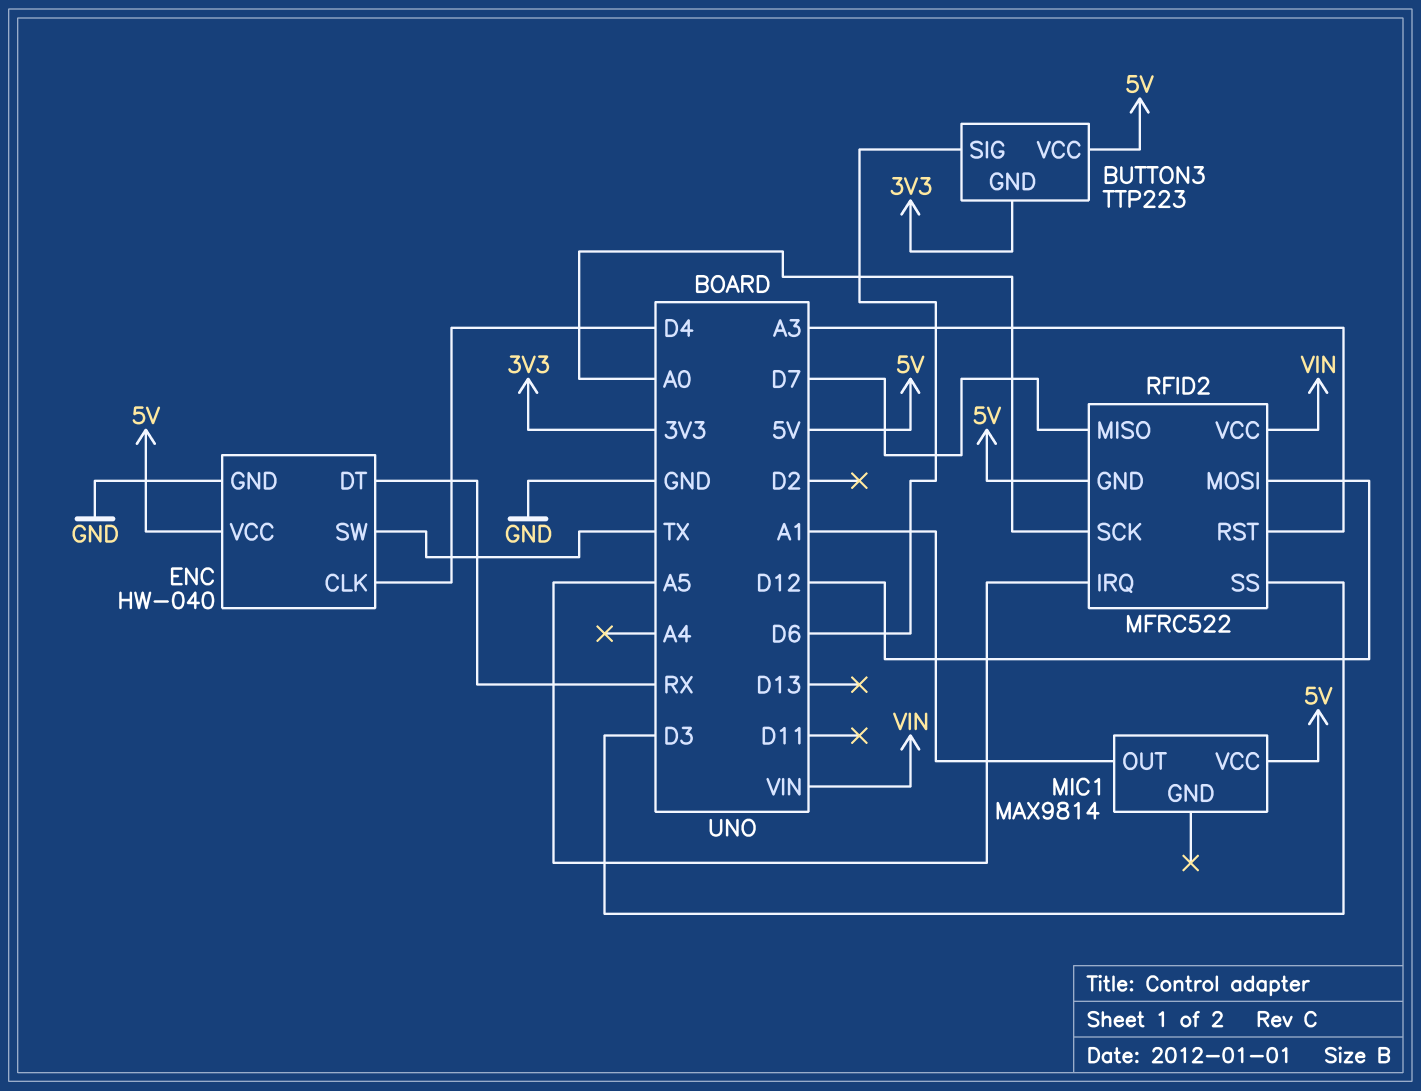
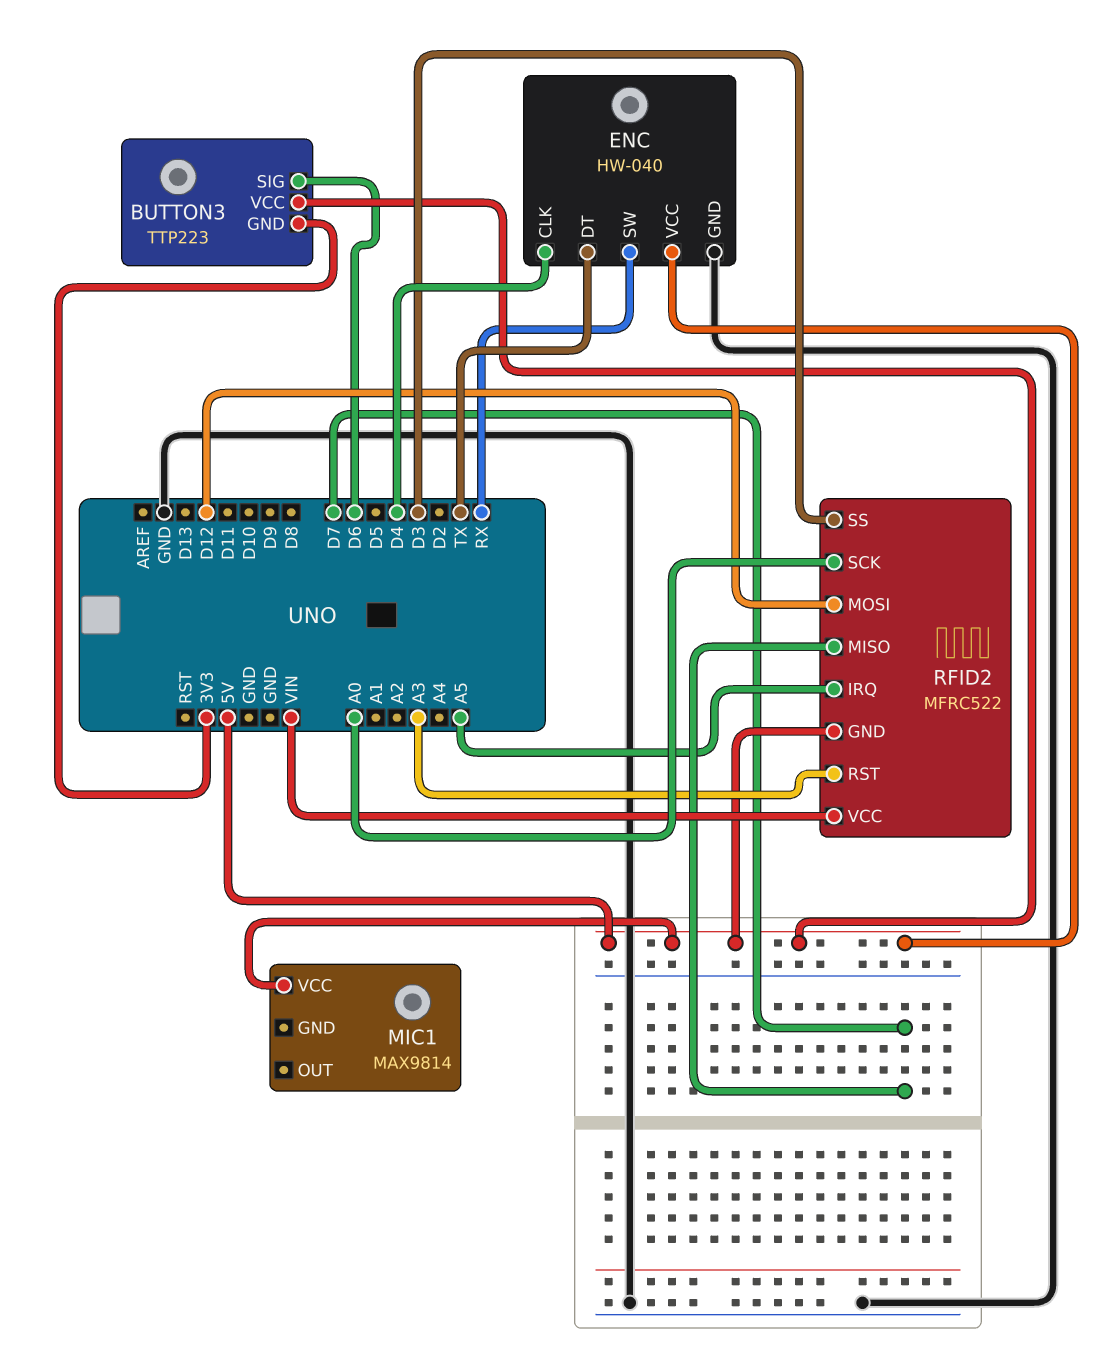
ENC pin DT: RX -> TX
ENC pin SW: TX -> RX
MIC1 pin OUT: A1 -> none

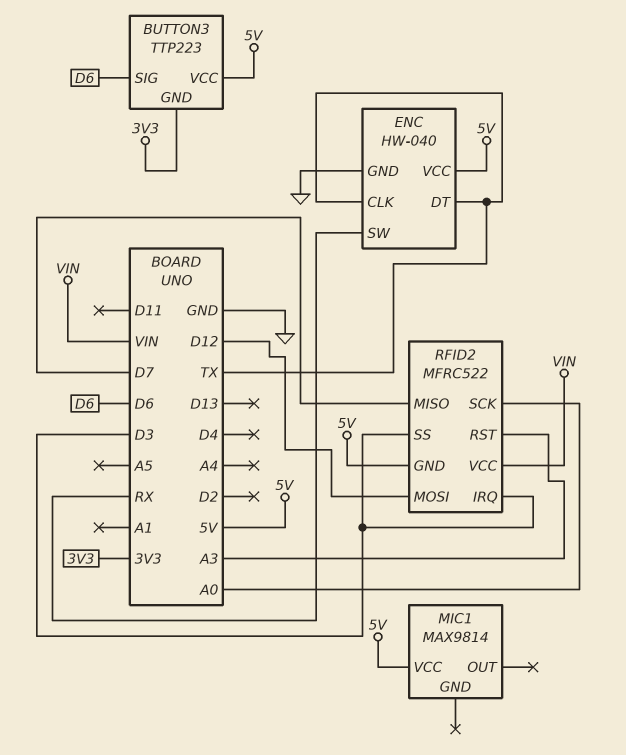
ENC pin CLK: D4 -> TX
RFID2 pin IRQ: A5 -> D3

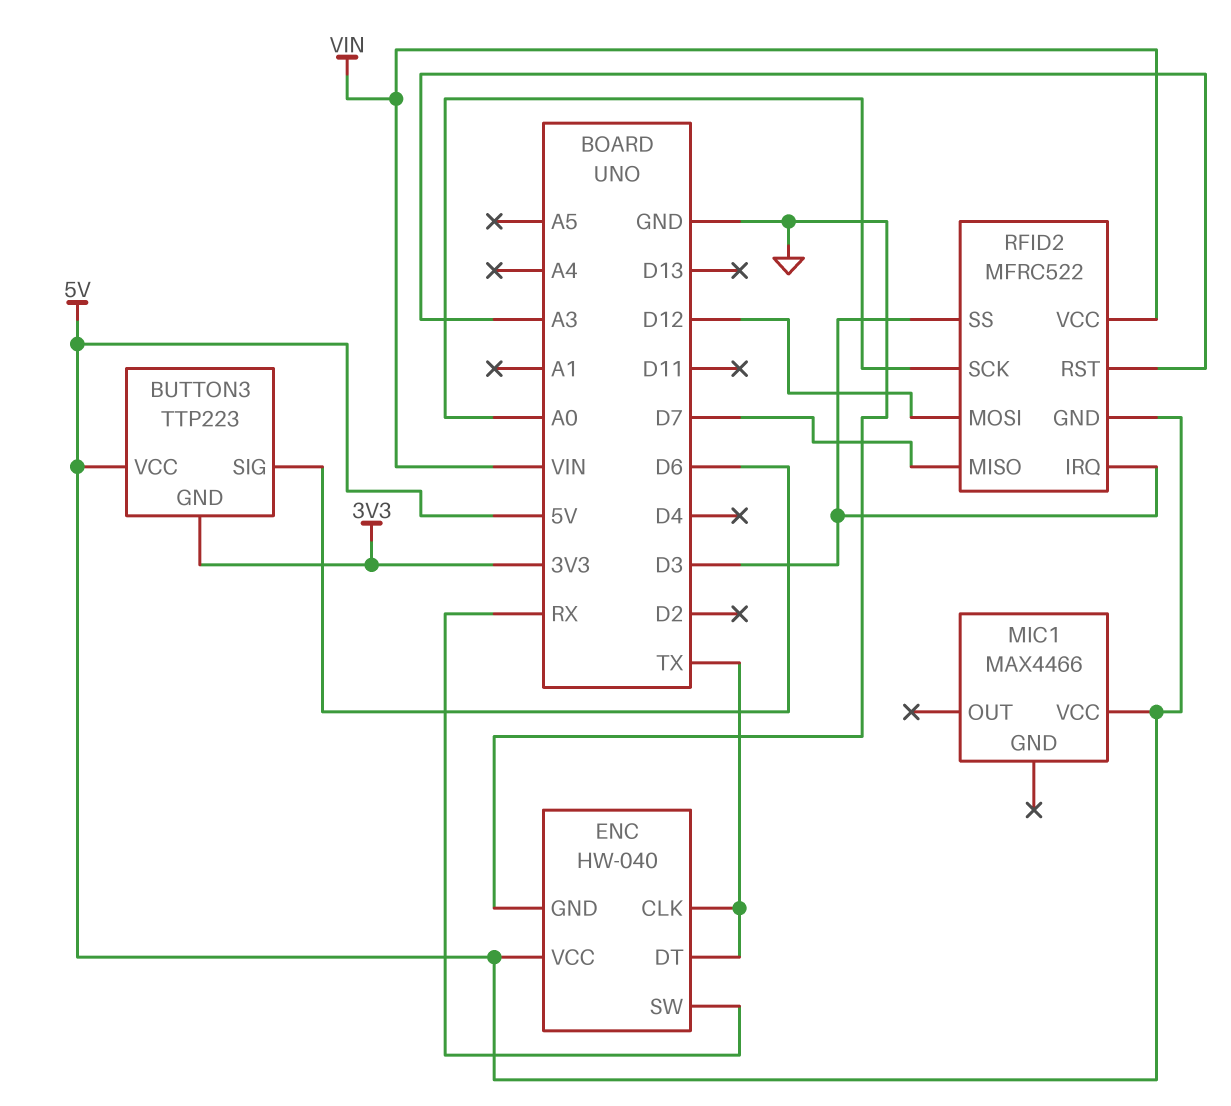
MIC1: MAX9814 -> MAX4466

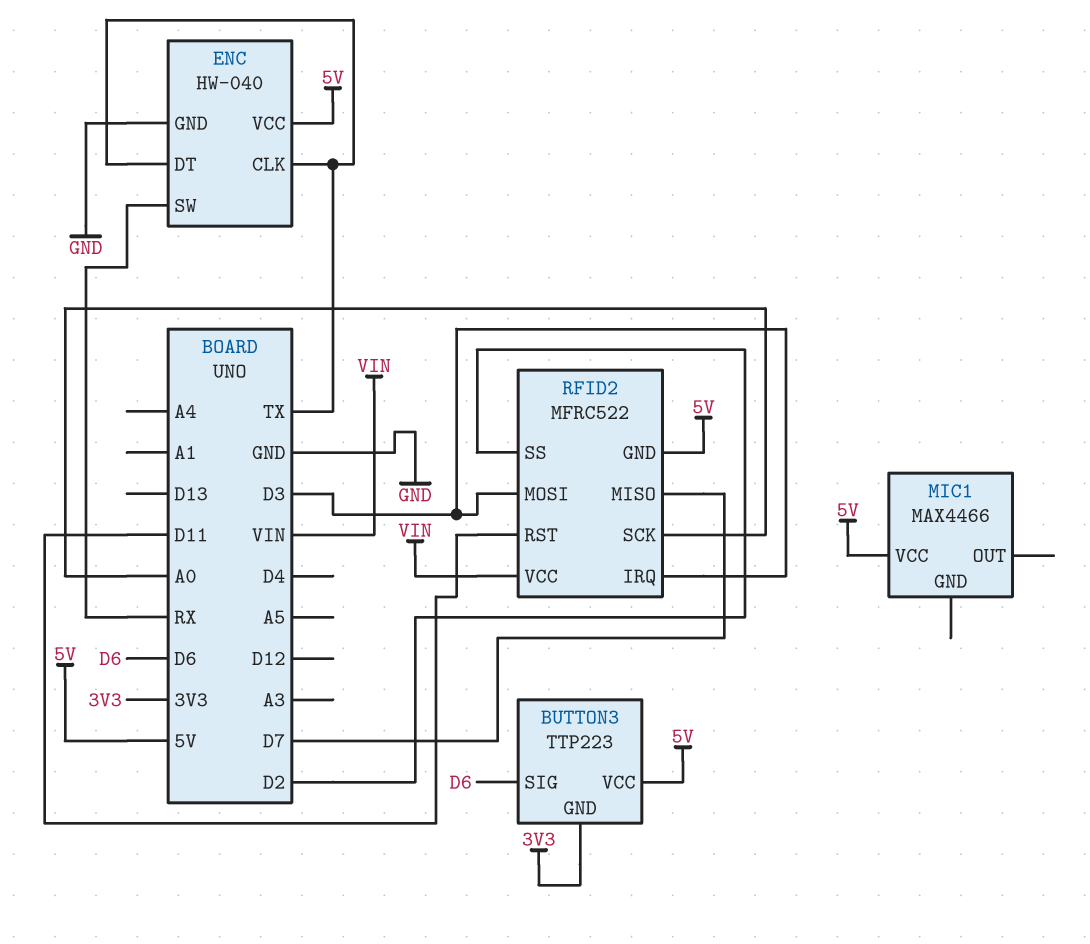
RFID2 pin MOSI: D12 -> D3
RFID2 pin RST: A3 -> D11
RFID2 pin SS: D3 -> D2

